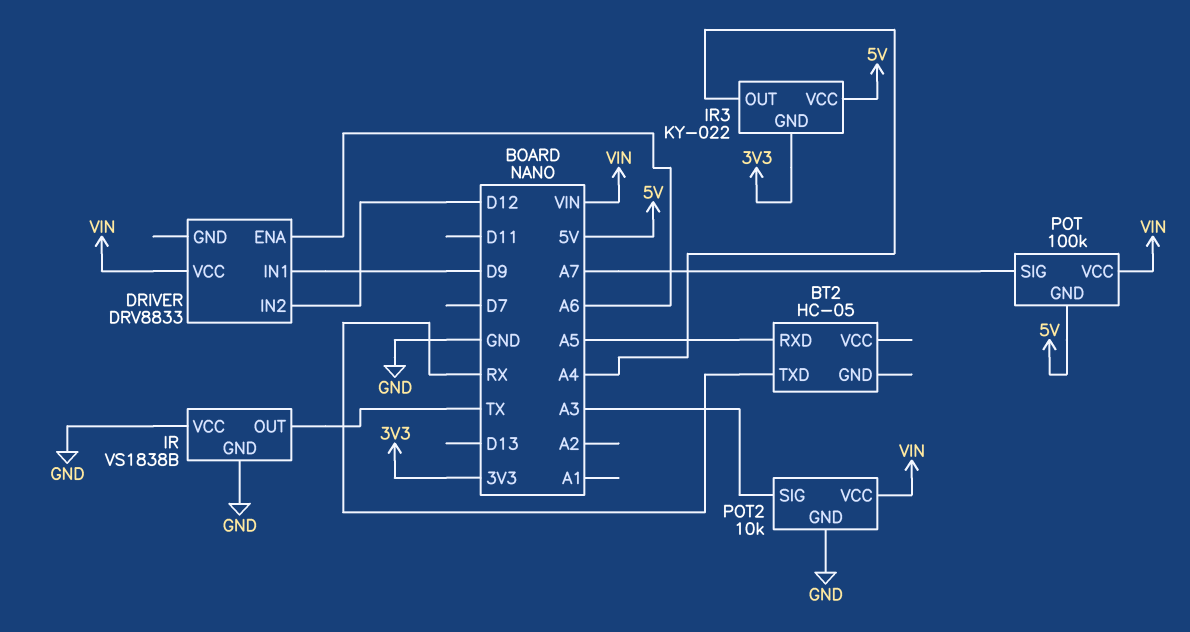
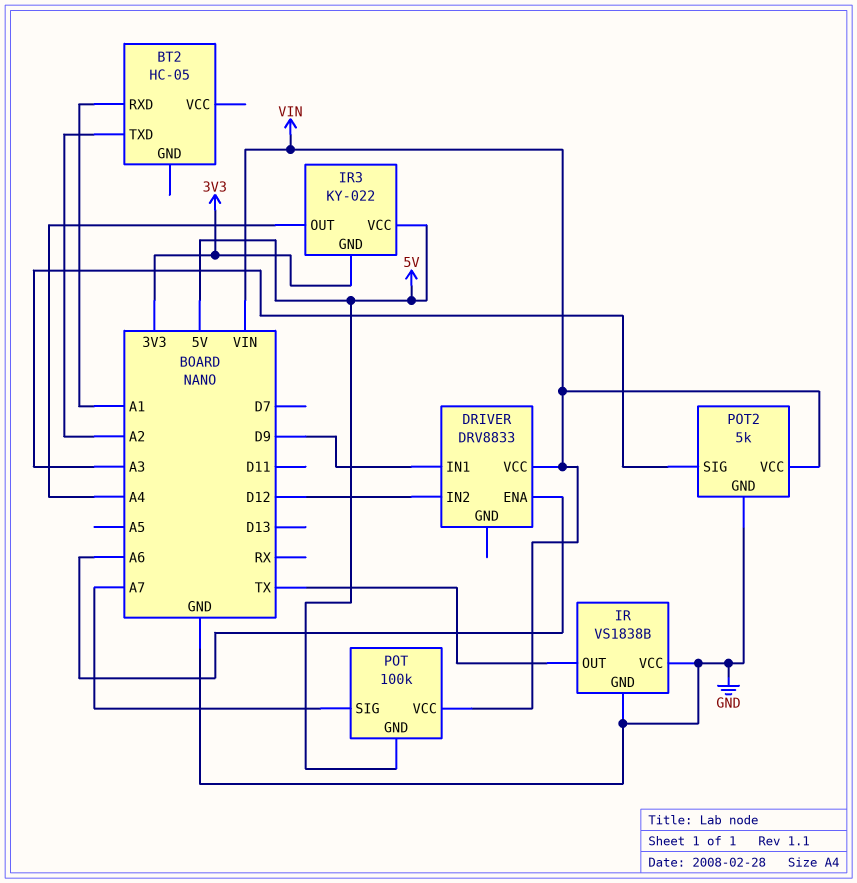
BT2 pin RXD: A5 -> A1
BT2 pin TXD: RX -> A2
POT2: 10k -> 5k

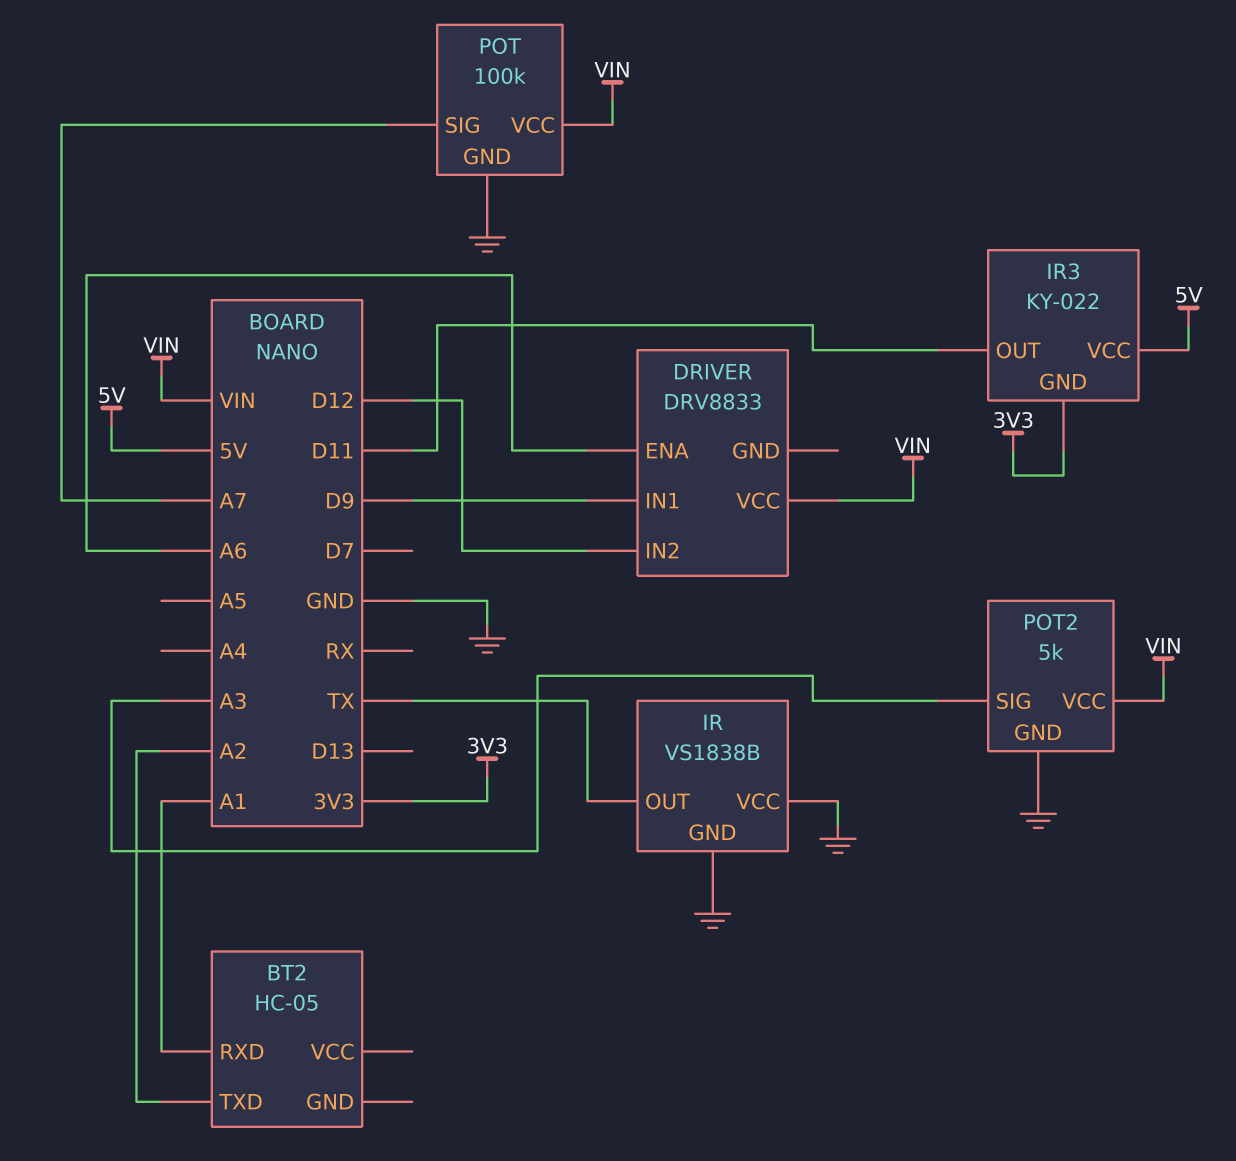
IR3 pin OUT: A4 -> D11
POT pin GND: 5V -> GND

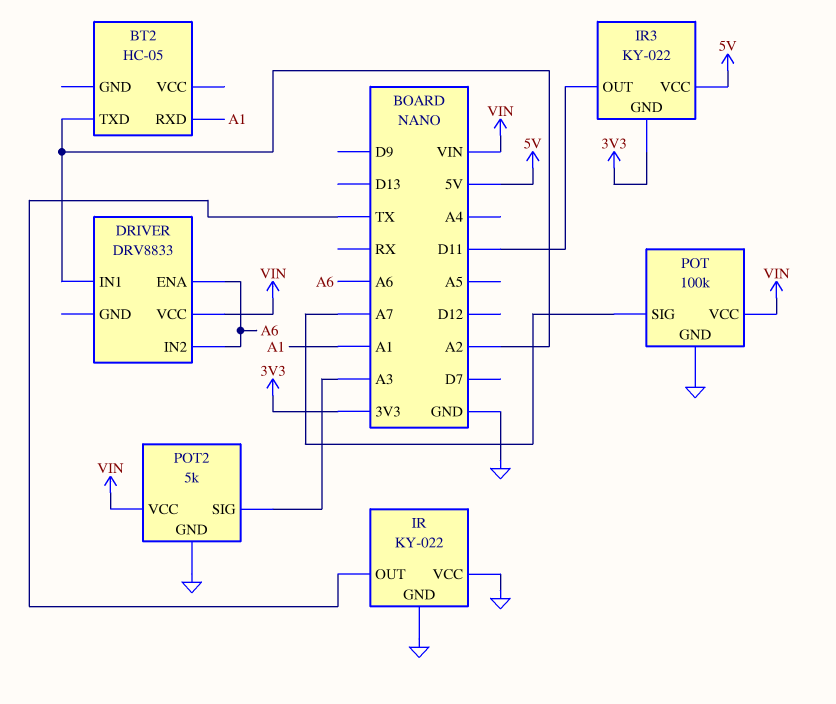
DRIVER pin IN1: D9 -> A2
DRIVER pin IN2: D12 -> A6
IR: VS1838B -> KY-022

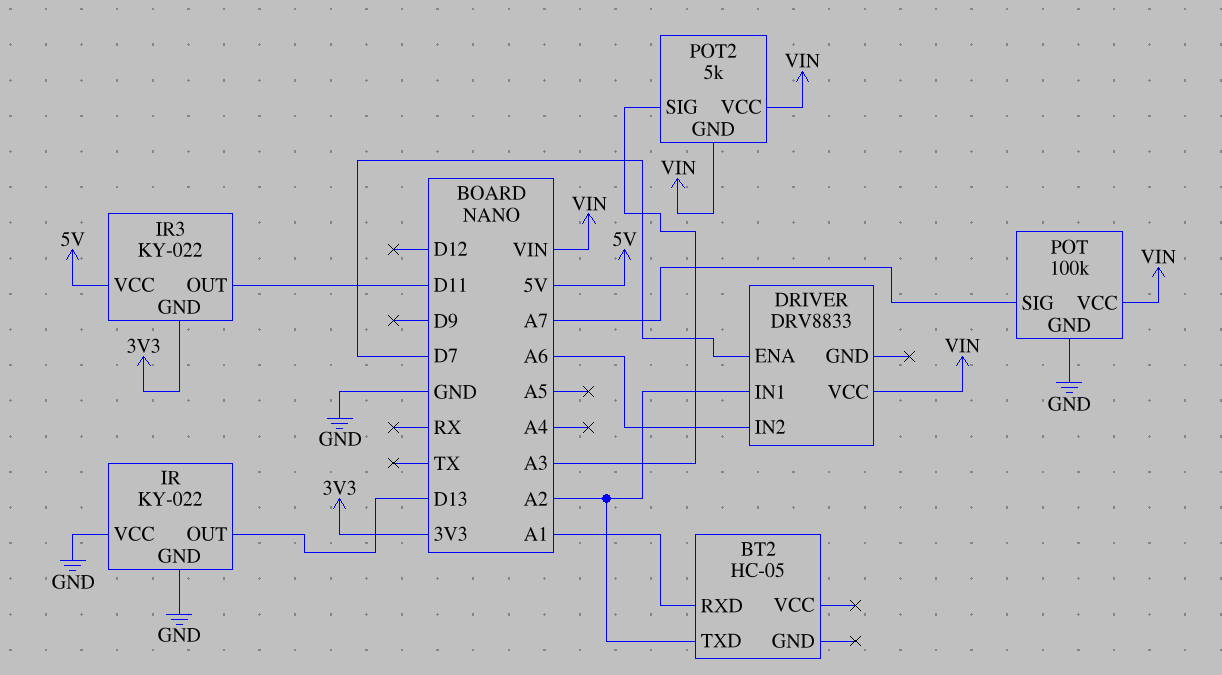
DRIVER pin ENA: A6 -> D7
IR pin OUT: TX -> D13
POT2 pin GND: GND -> VIN

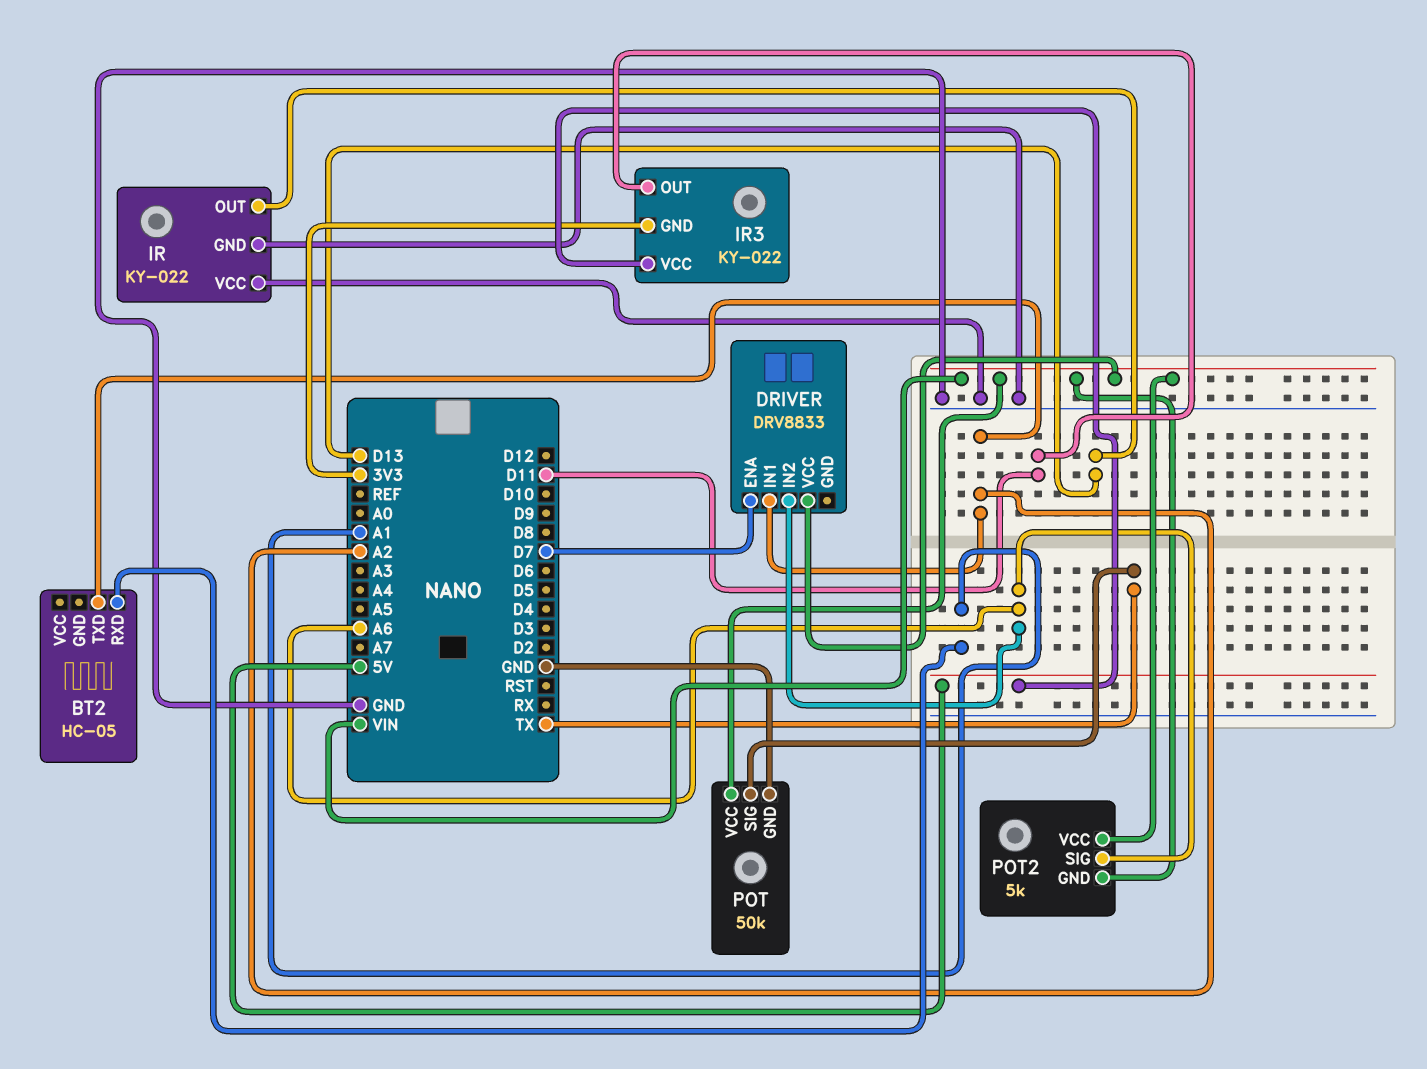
POT: 100k -> 50k
POT pin SIG: A7 -> TX
POT2 pin SIG: A3 -> A6

